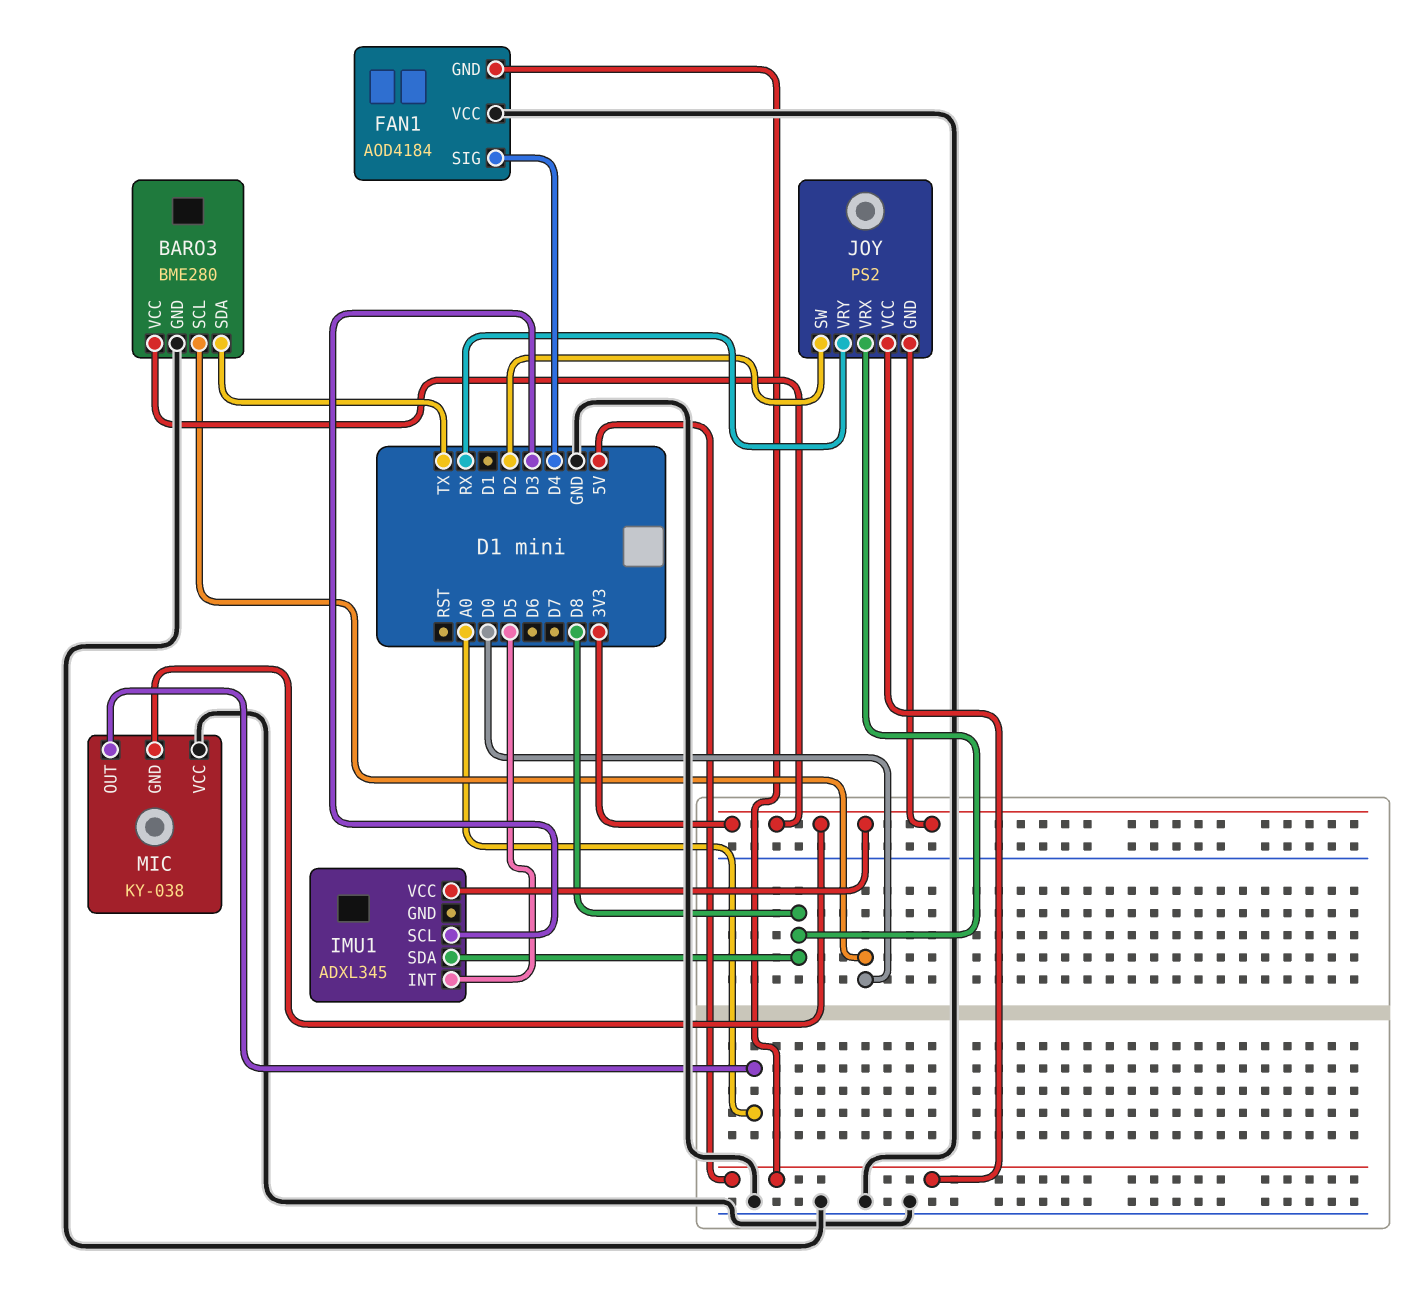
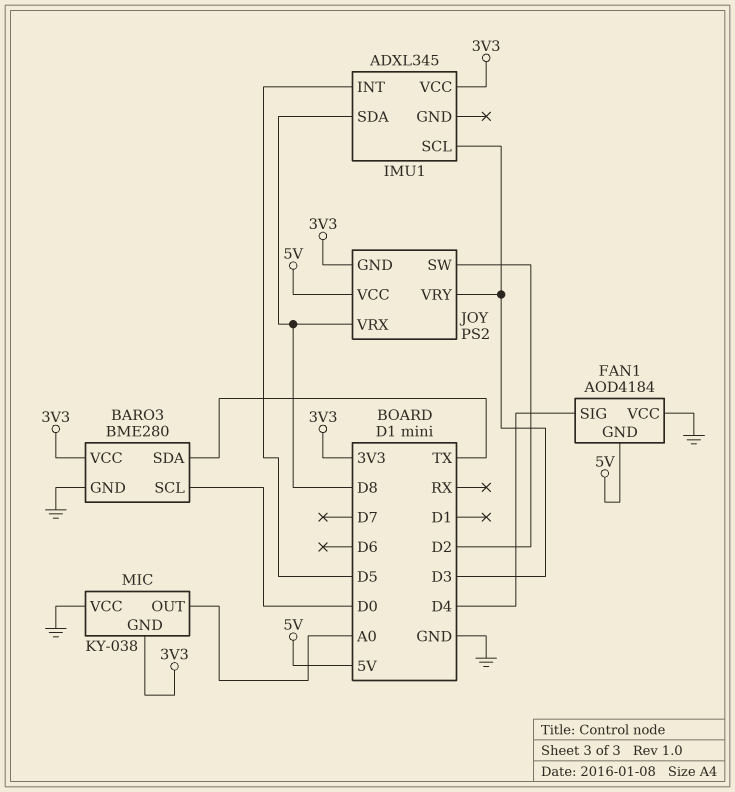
JOY pin VRY: RX -> D3

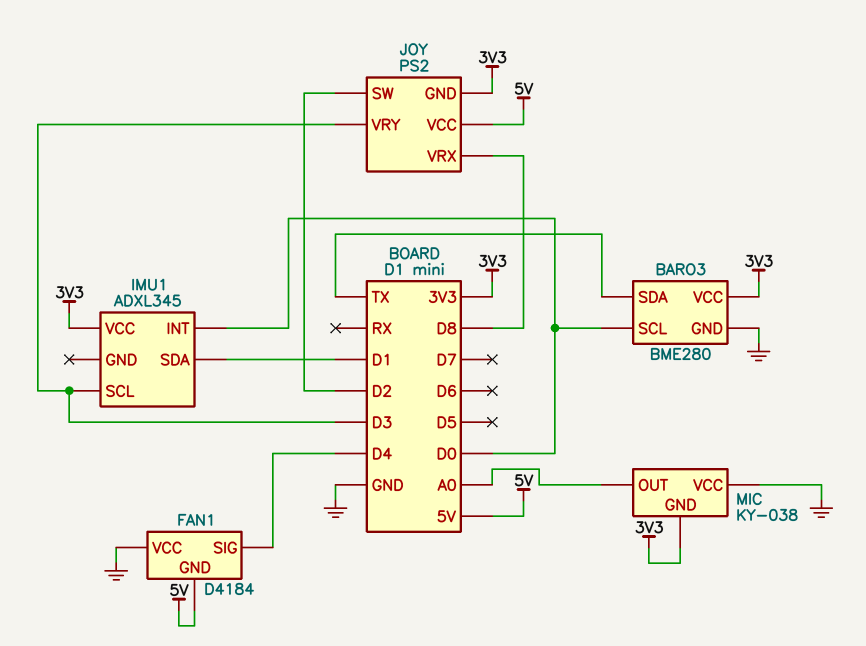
FAN1: AOD4184 -> D4184
IMU1 pin INT: D5 -> D0
IMU1 pin SDA: D8 -> D1

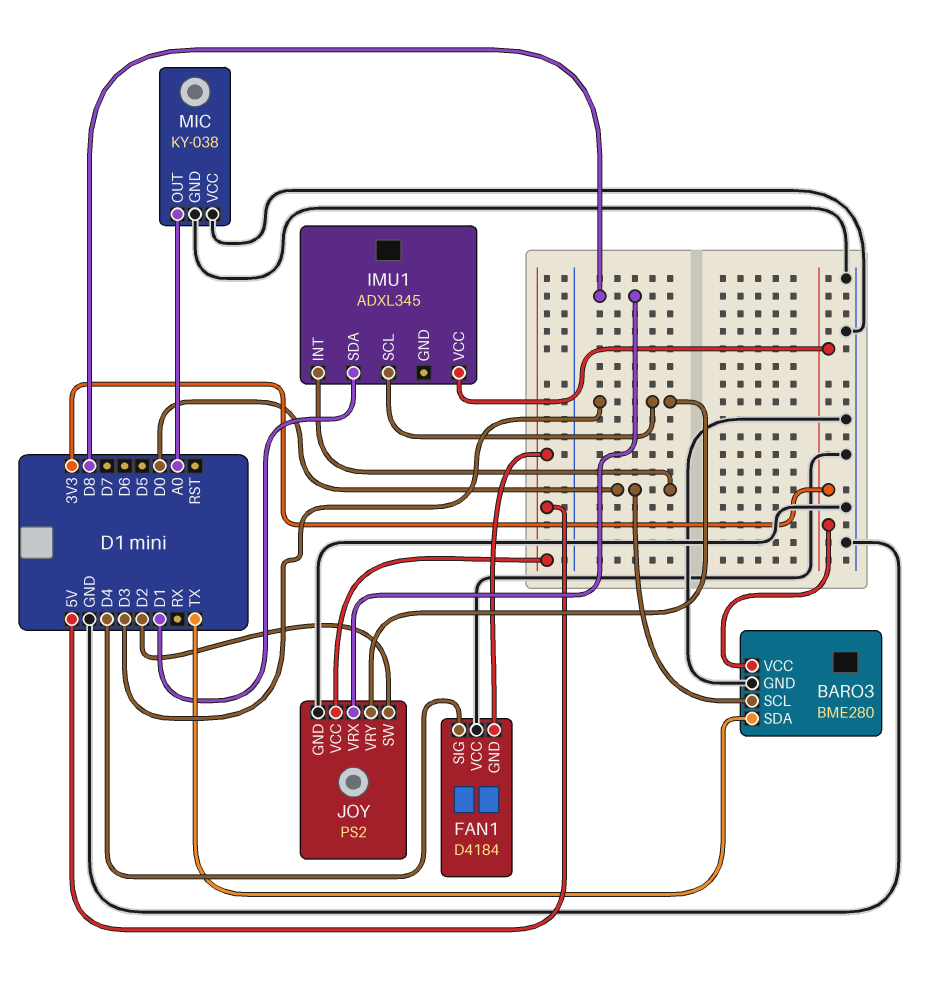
JOY pin GND: 3V3 -> GND
MIC pin GND: 3V3 -> GND

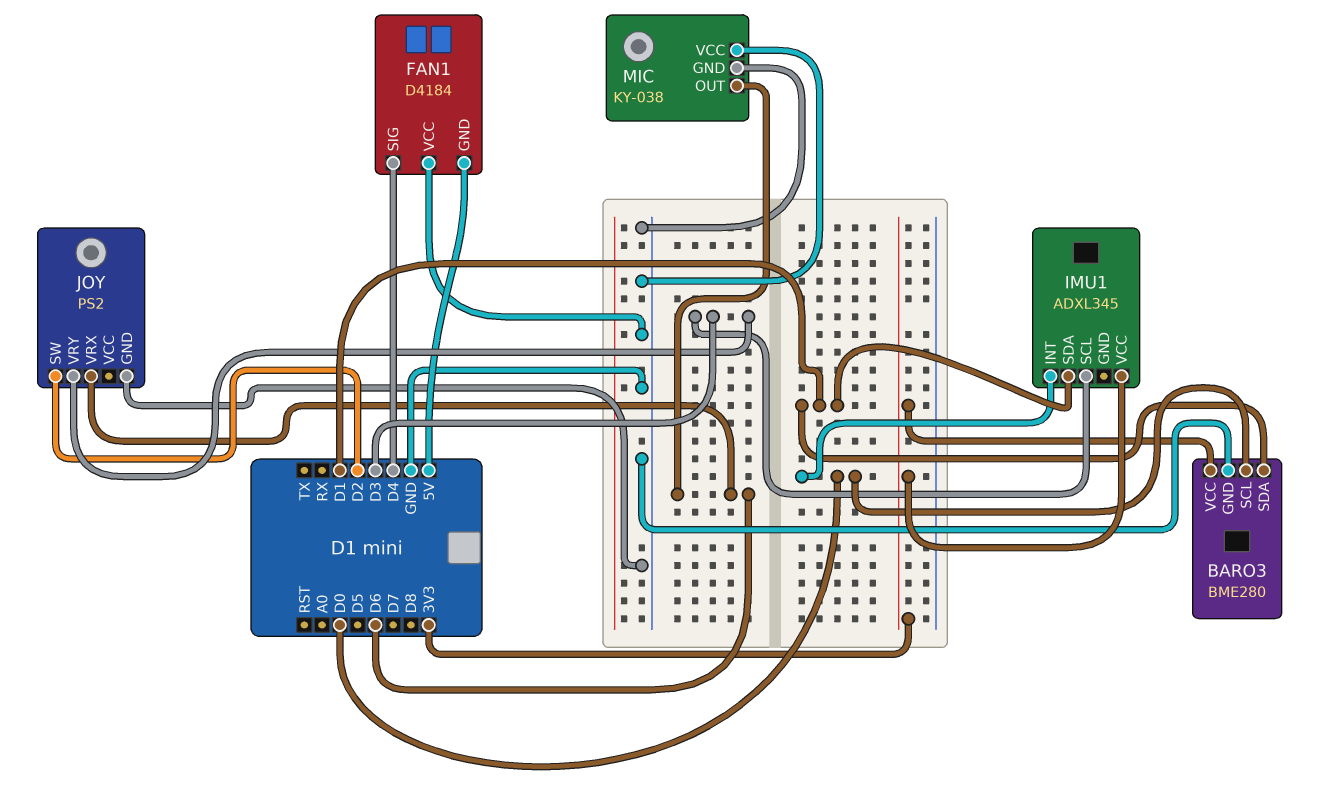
BARO3 pin SDA: TX -> D1
JOY pin VCC: 5V -> none
JOY pin VRX: D8 -> D6
MIC pin OUT: A0 -> D6

